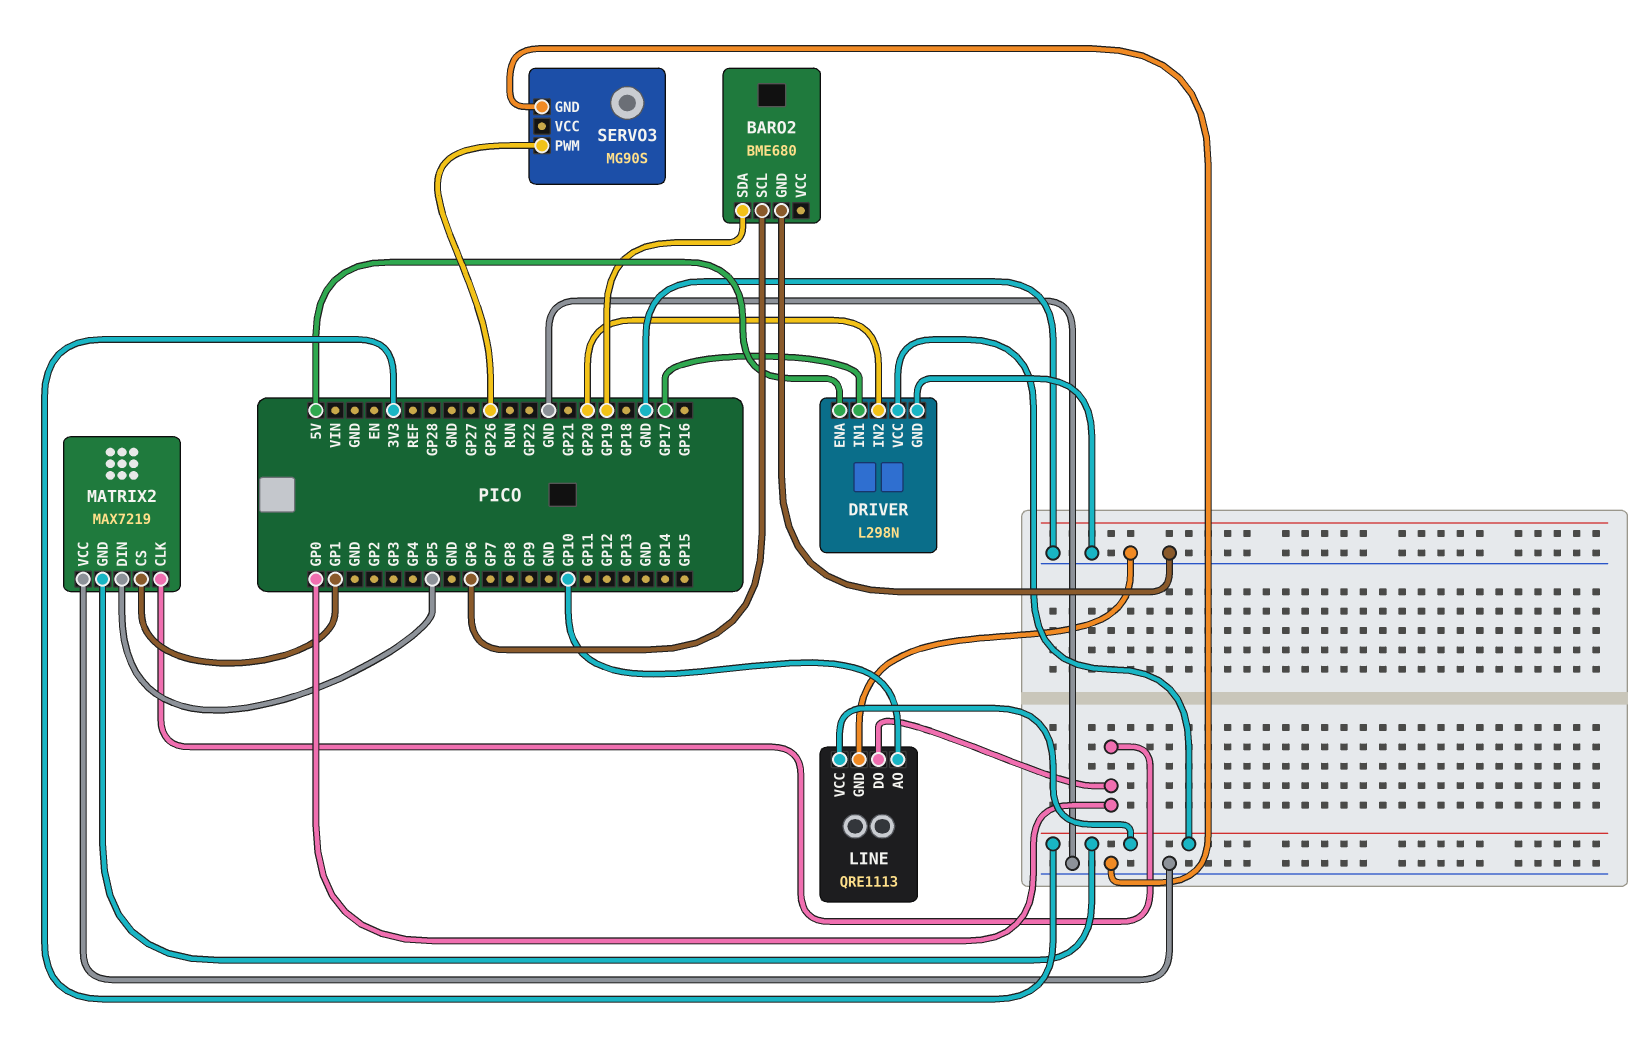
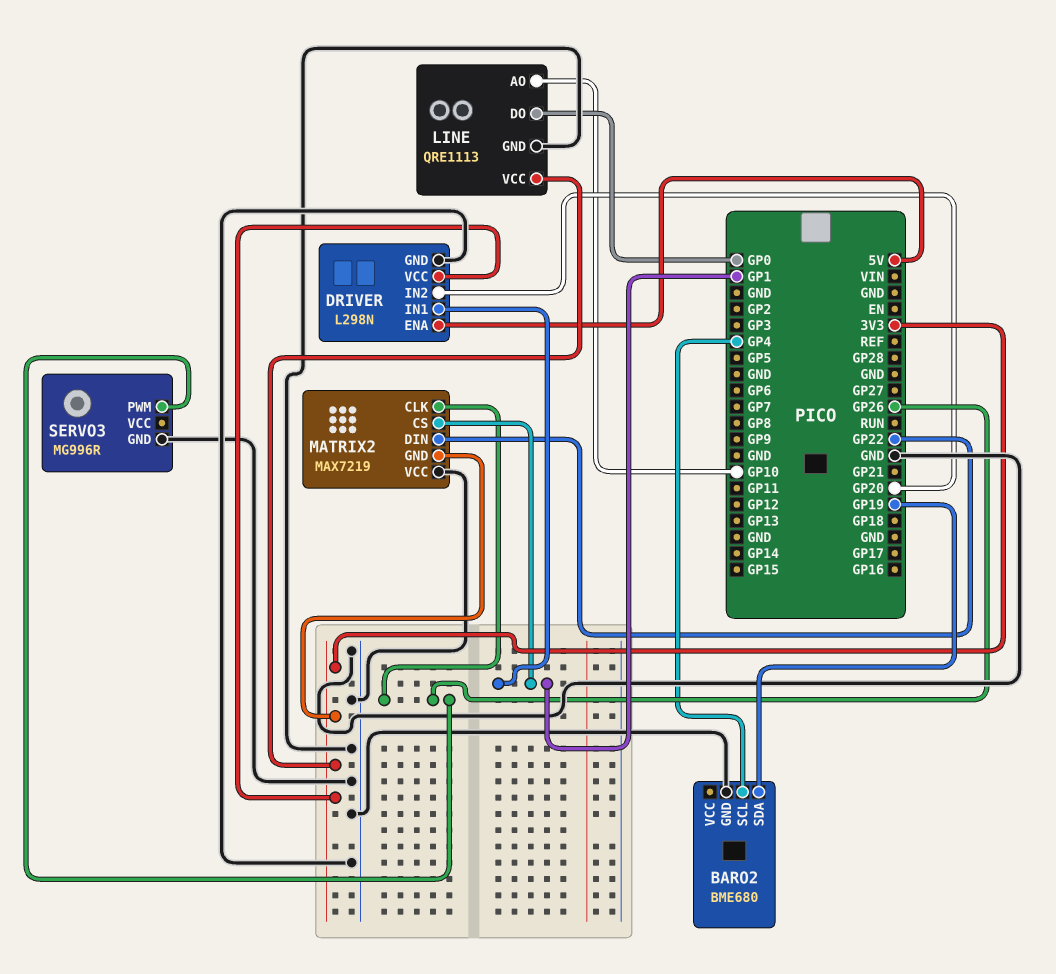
BARO2 pin SCL: GP6 -> GP4
DRIVER pin IN1: GP17 -> GP1
MATRIX2 pin CLK: GP0 -> GP26
MATRIX2 pin DIN: GP5 -> GP22
SERVO3: MG90S -> MG996R

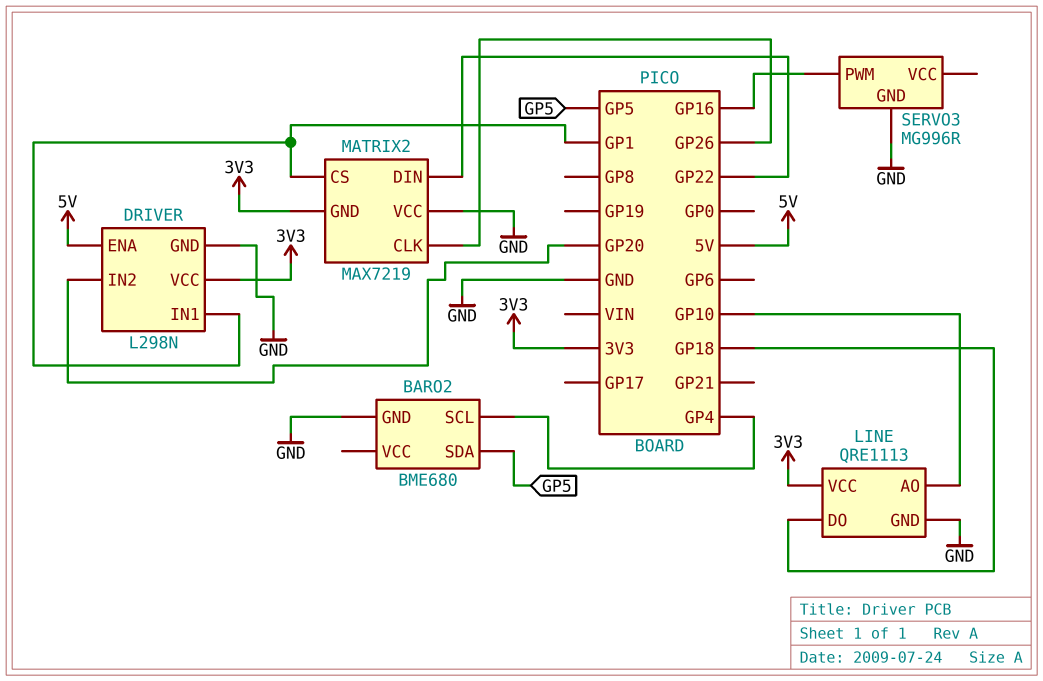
BARO2 pin SDA: GP19 -> GP5
LINE pin DO: GP0 -> GP18
SERVO3 pin PWM: GP26 -> GP16

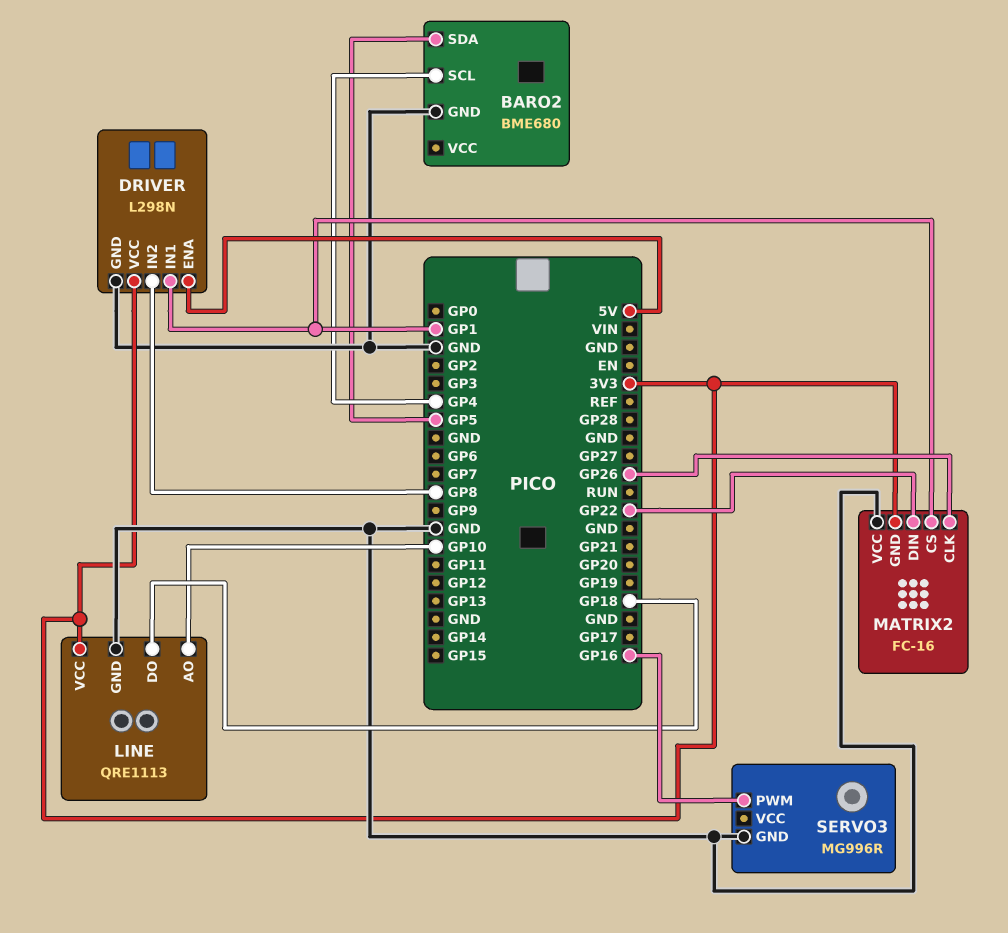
DRIVER pin IN2: GP20 -> GP8
MATRIX2: MAX7219 -> FC-16

